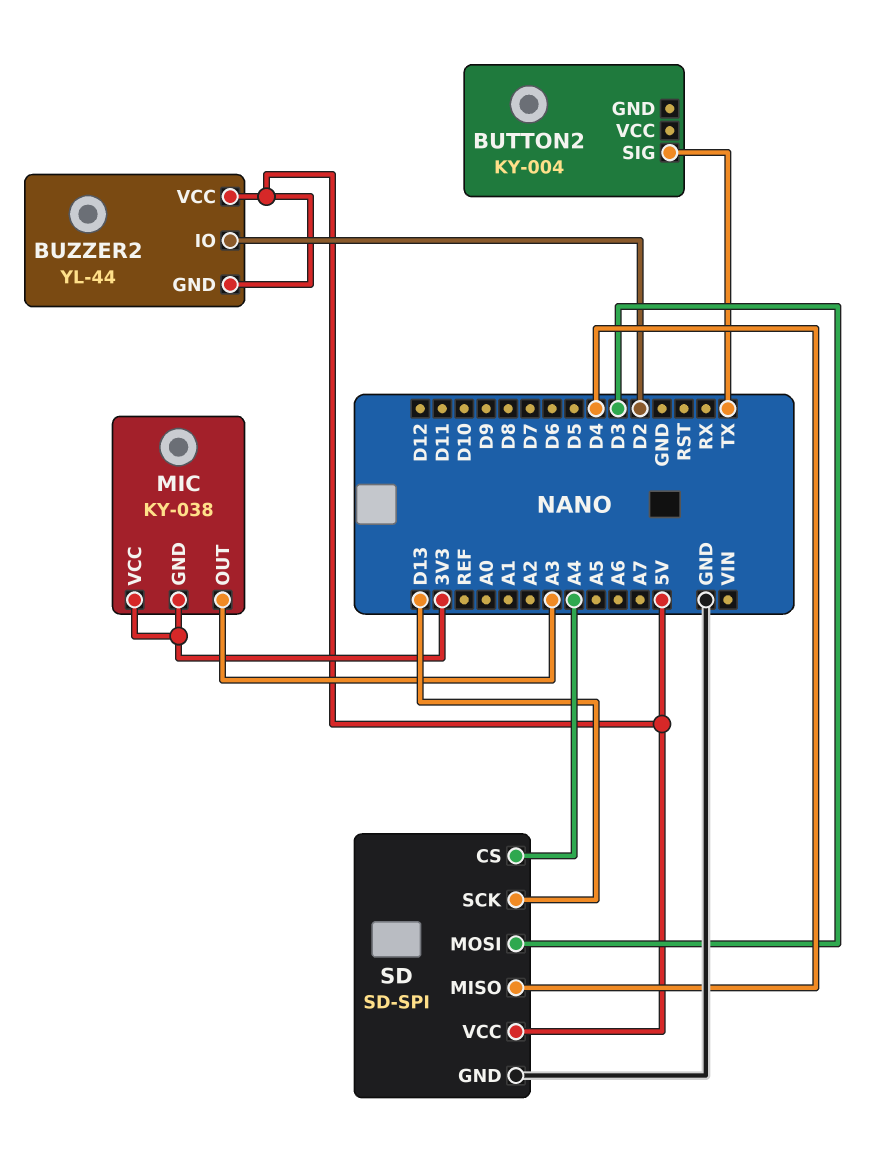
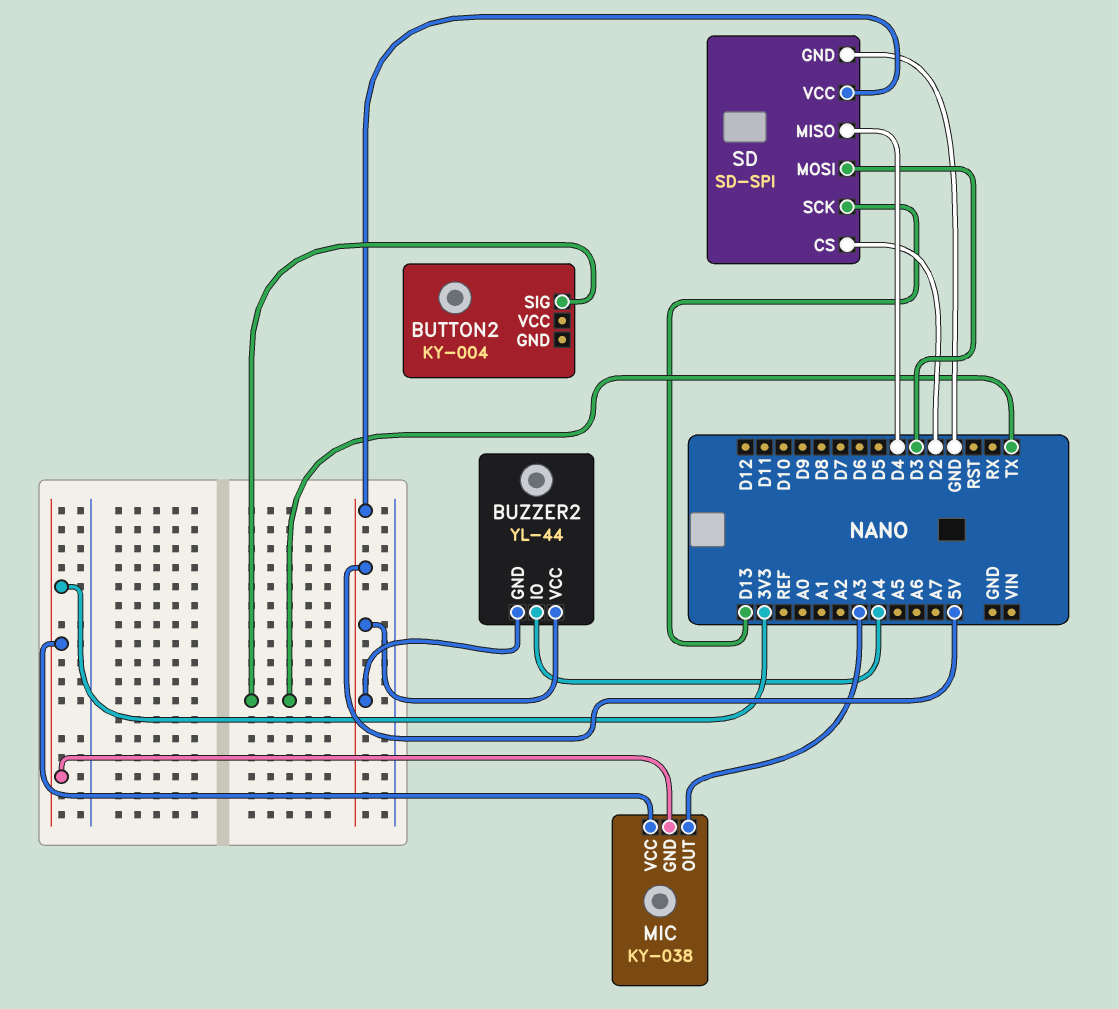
BUZZER2 pin IO: D2 -> A4
SD pin CS: A4 -> D2

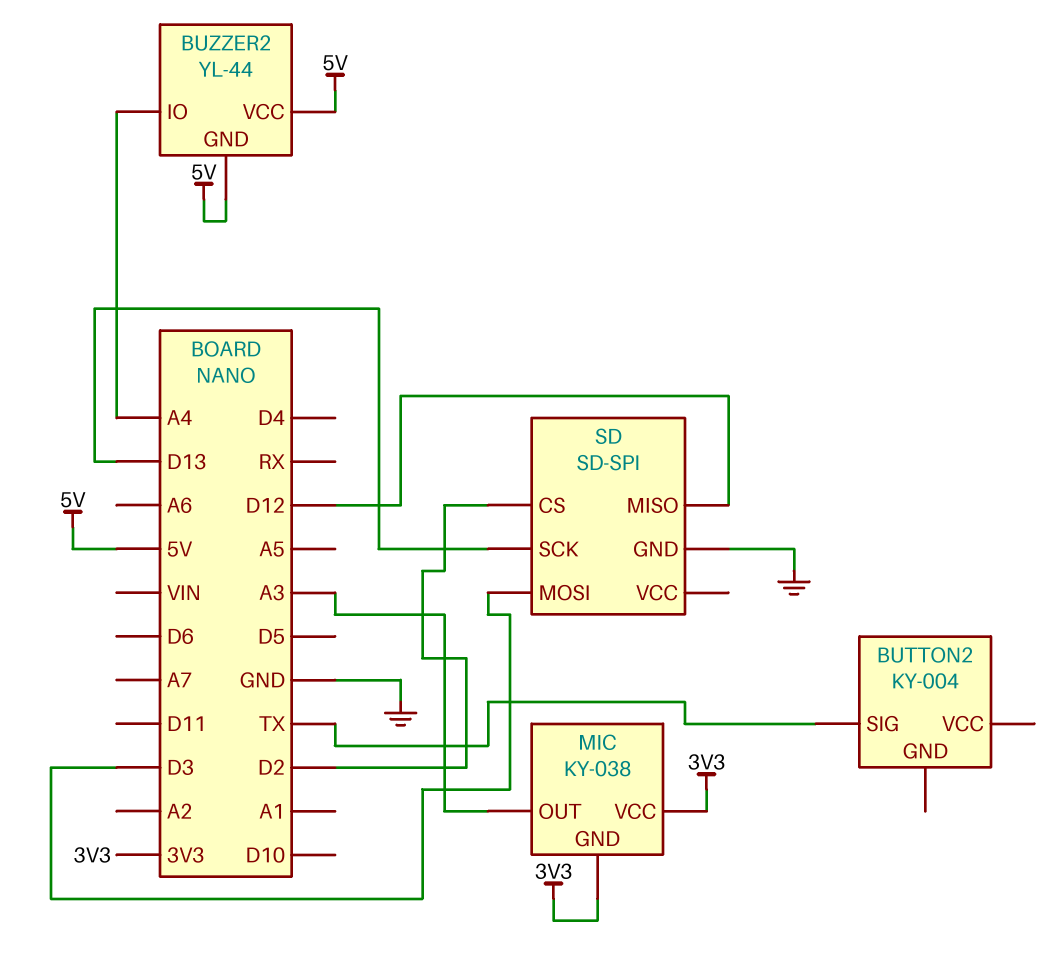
SD pin MISO: D4 -> D12
SD pin VCC: 5V -> none

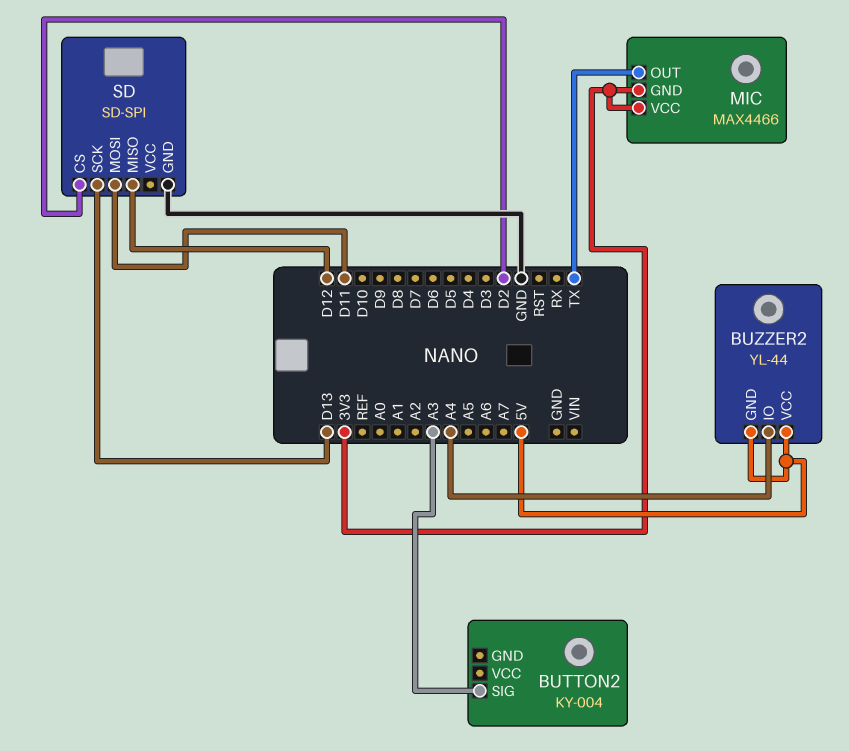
BUTTON2 pin SIG: TX -> A3
MIC: KY-038 -> MAX4466
MIC pin OUT: A3 -> TX
SD pin MOSI: D3 -> D11

